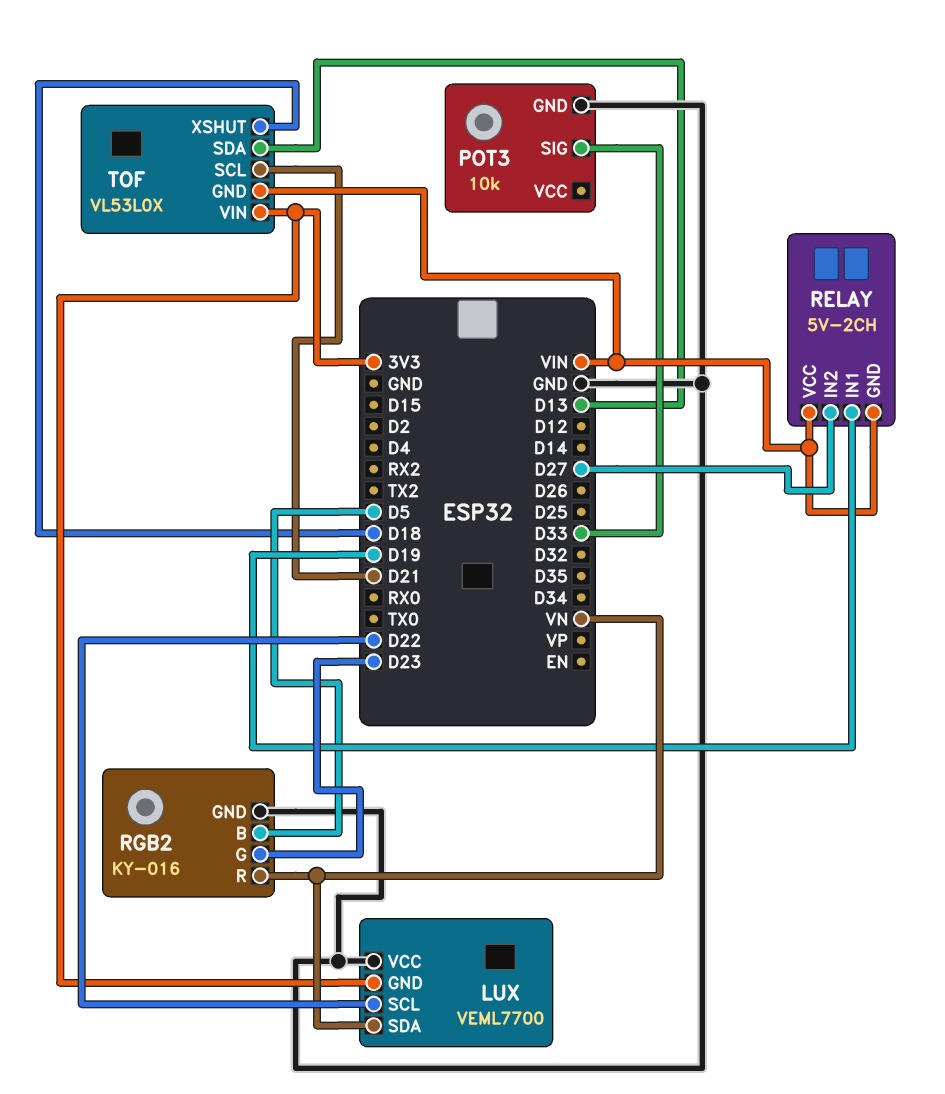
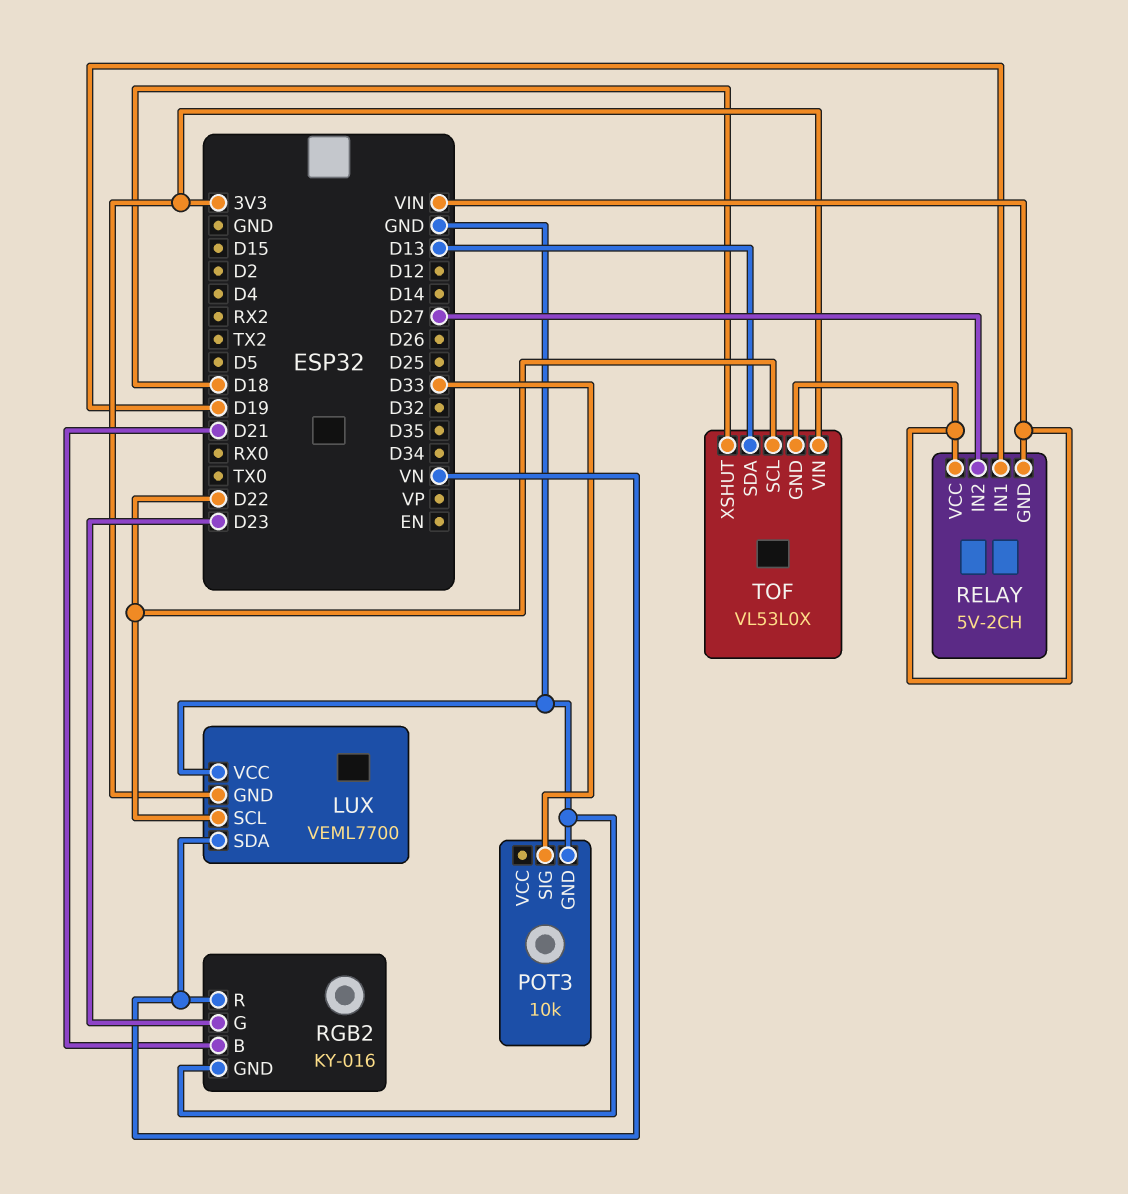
RGB2 pin B: D5 -> D21
TOF pin SCL: D21 -> D22

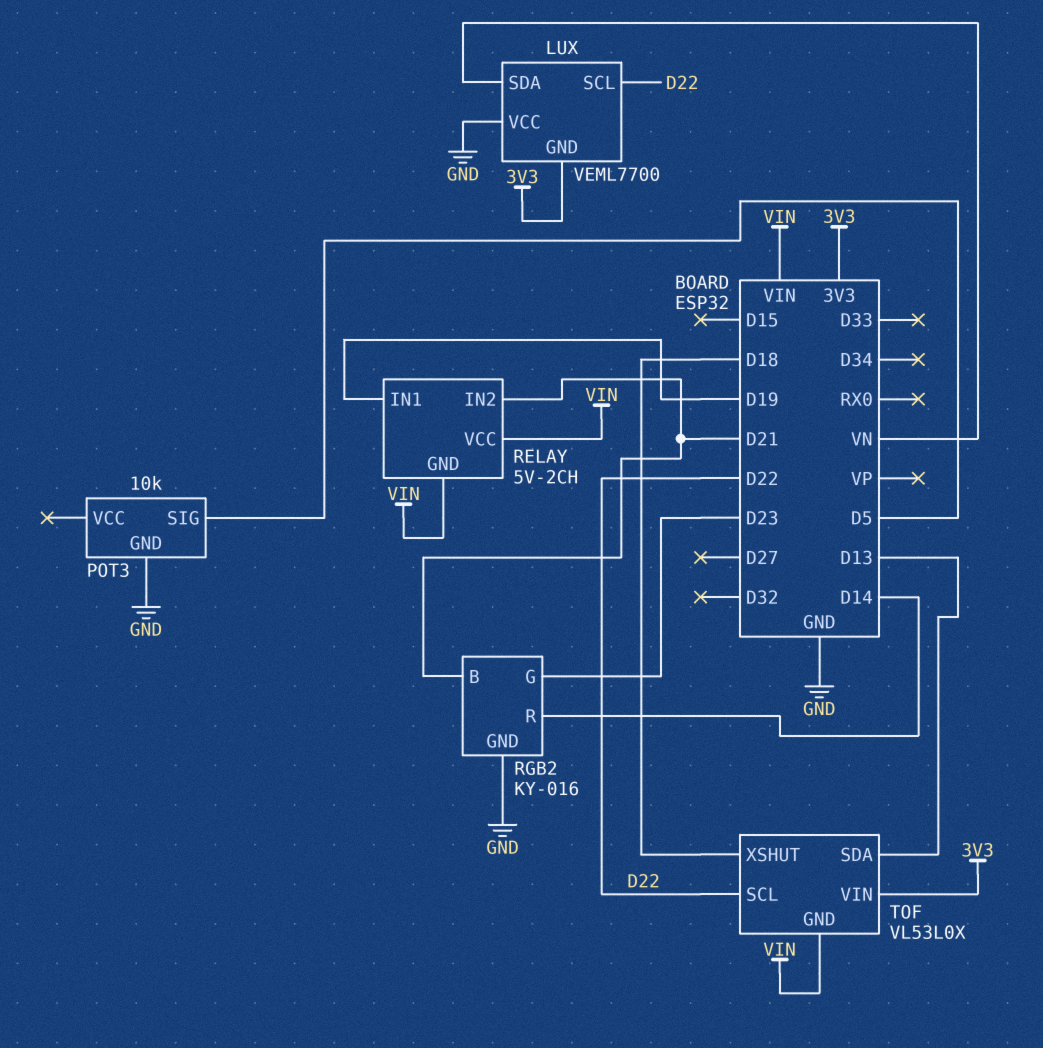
POT3 pin SIG: D33 -> D5
RELAY pin IN2: D27 -> D21
RGB2 pin R: VN -> D14

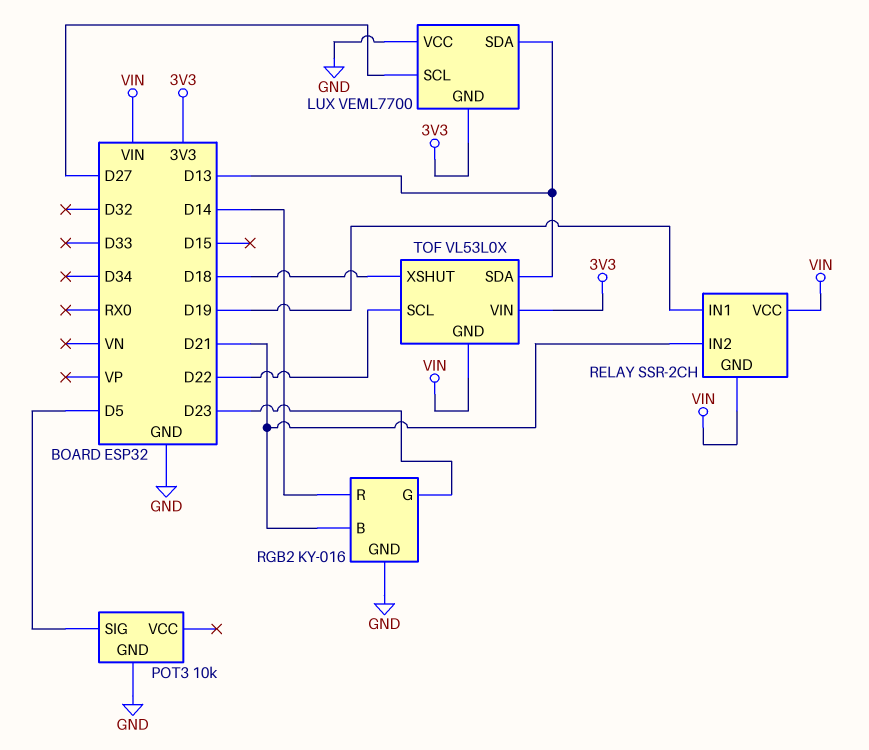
LUX pin SCL: D22 -> D27
LUX pin SDA: VN -> D13
RELAY: 5V-2CH -> SSR-2CH

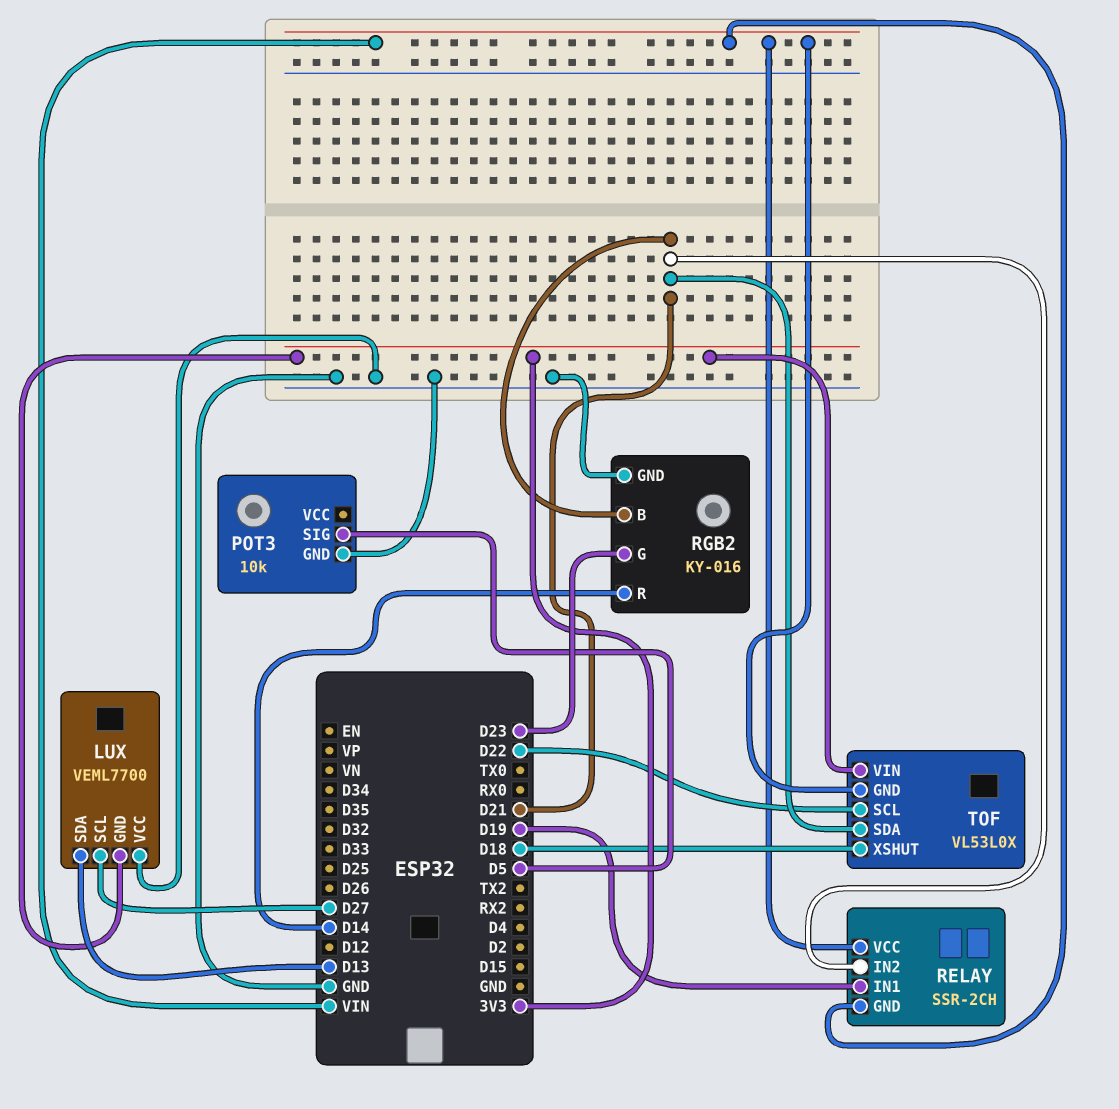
TOF pin SDA: D13 -> D21

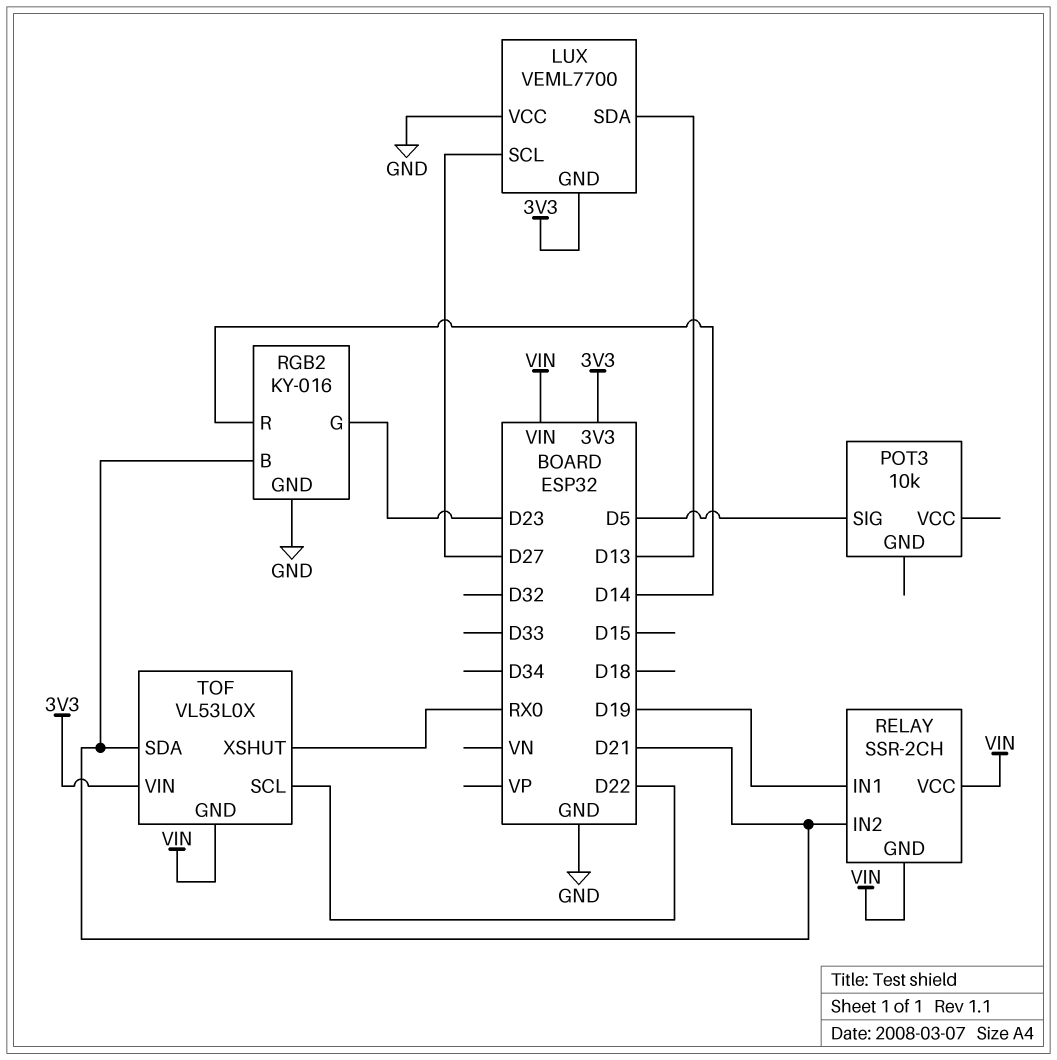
POT3 pin GND: GND -> none
TOF pin XSHUT: D18 -> RX0

